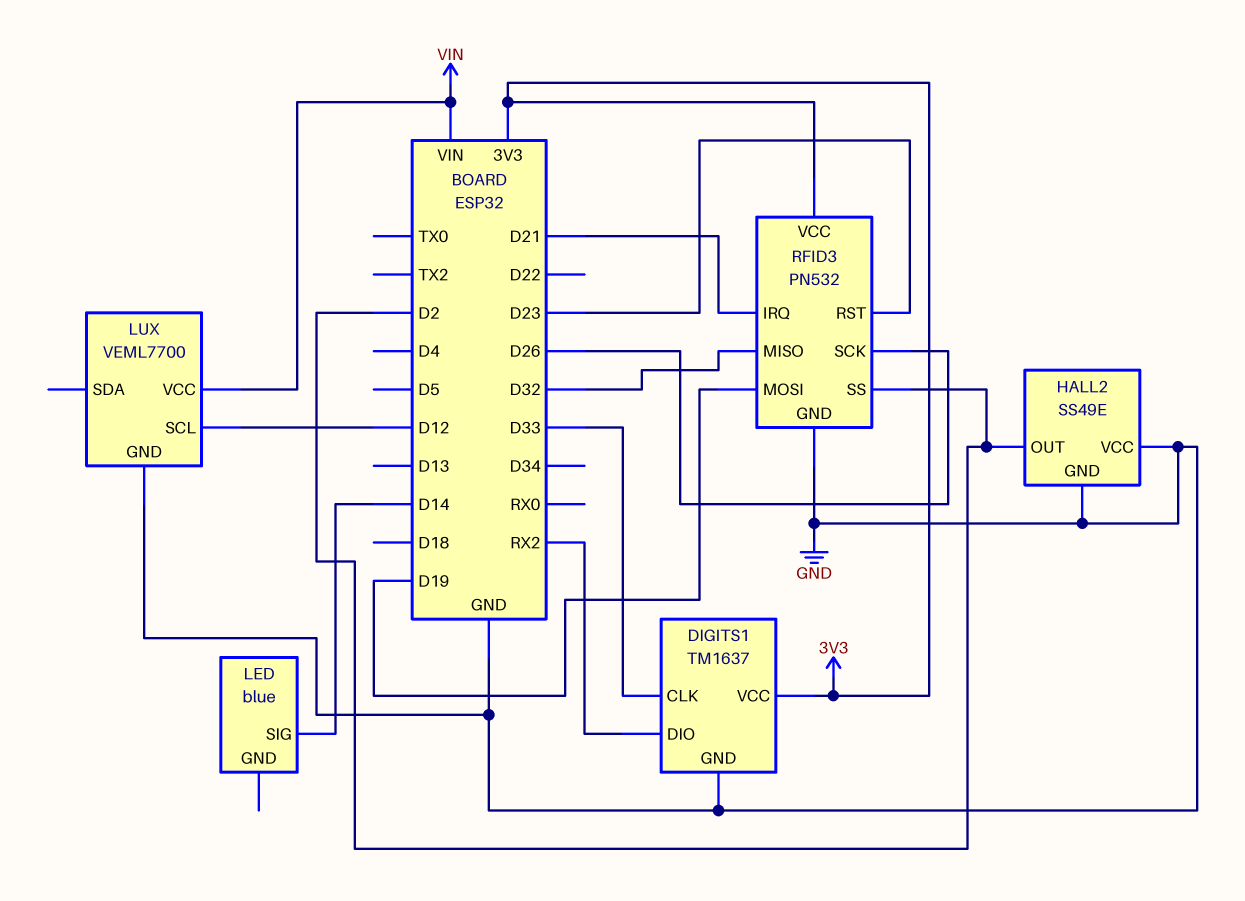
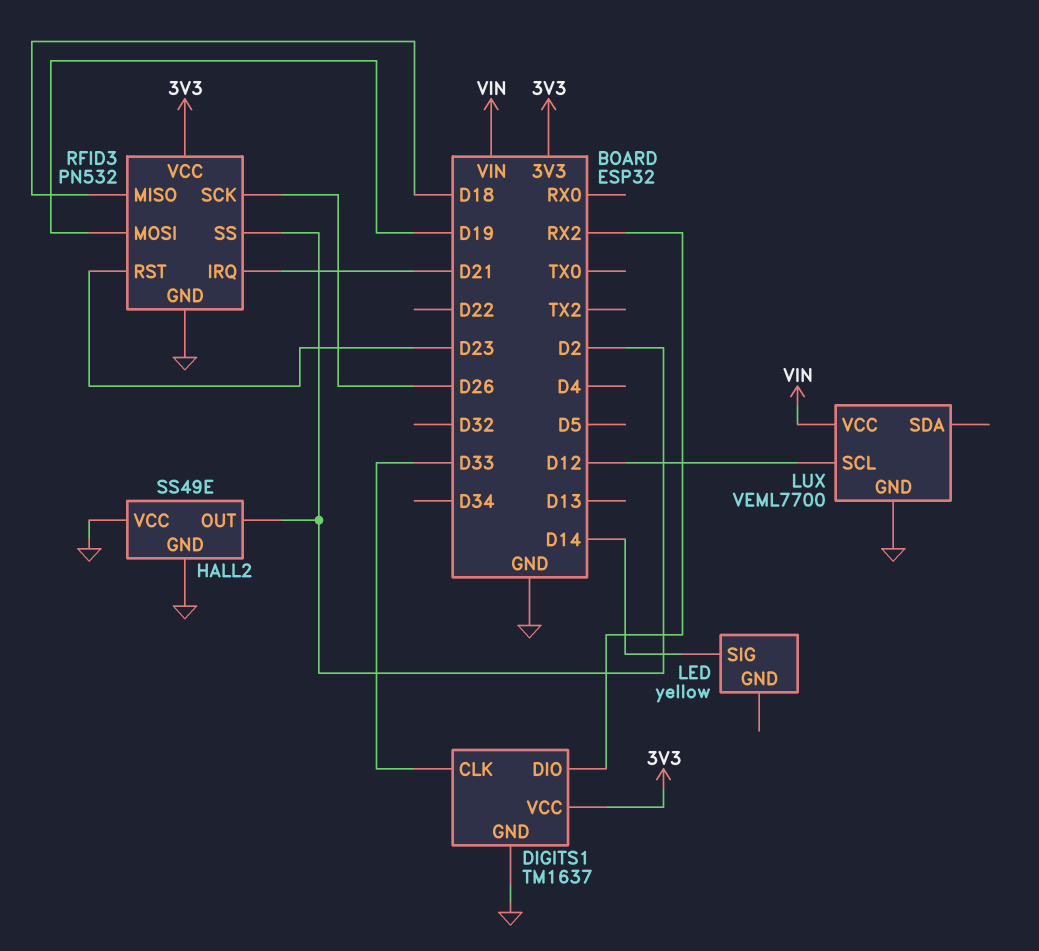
LED: blue -> yellow
RFID3 pin MISO: D32 -> D18

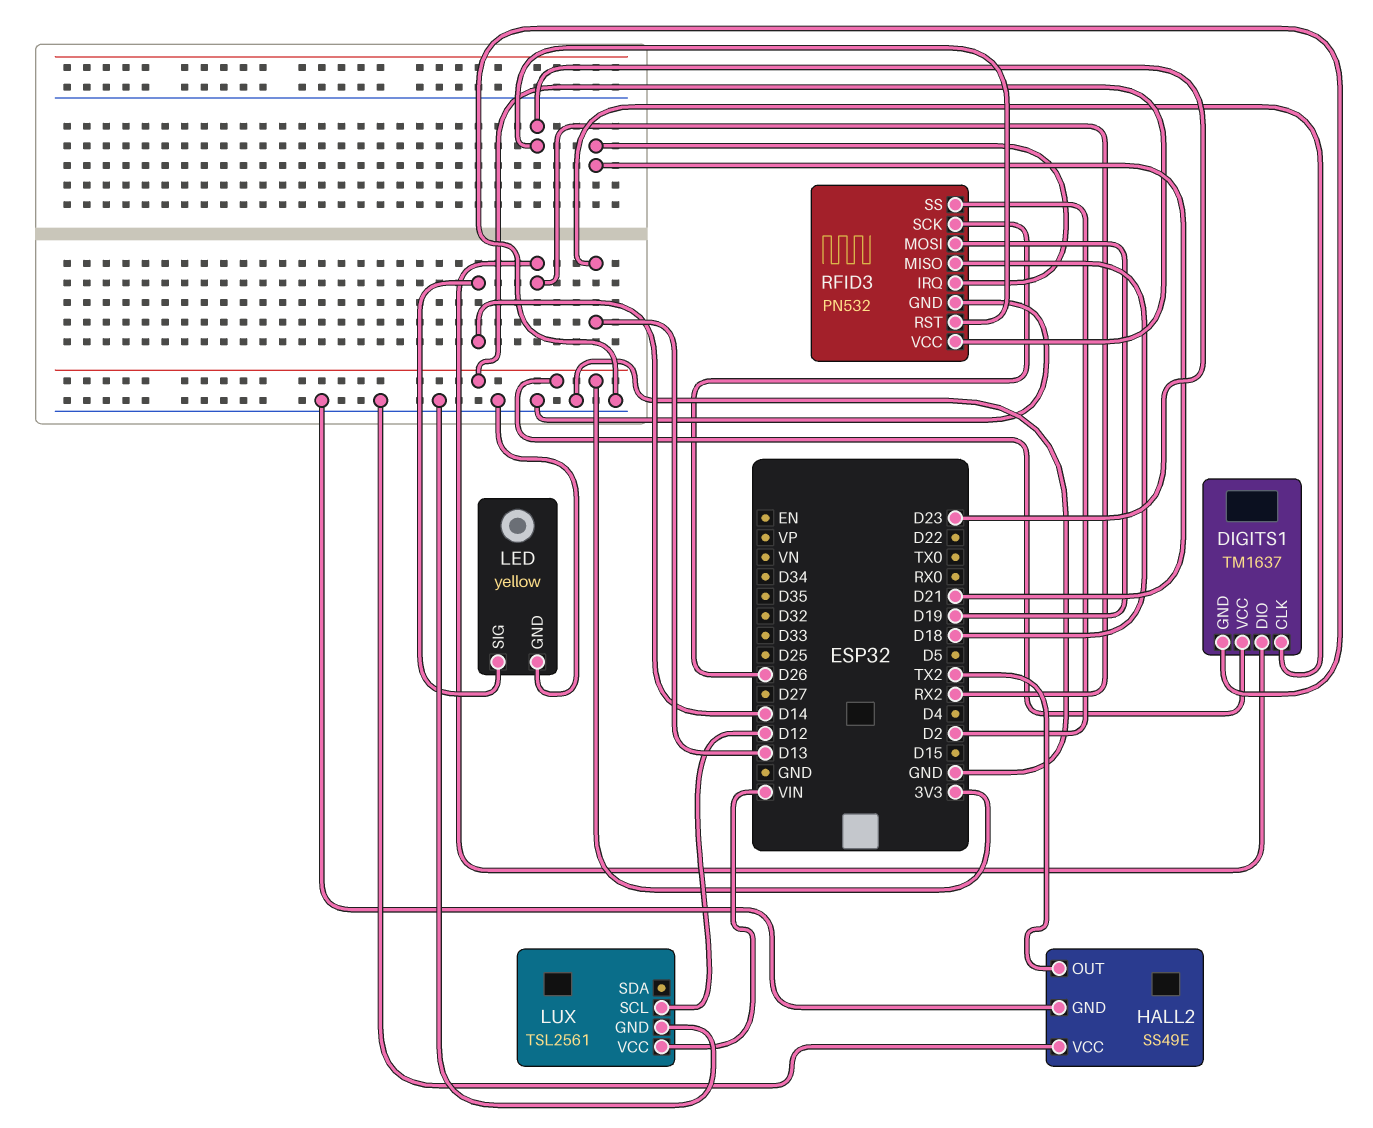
DIGITS1 pin CLK: D33 -> D13
HALL2 pin OUT: D2 -> TX2
LED pin GND: none -> GND
LUX: VEML7700 -> TSL2561

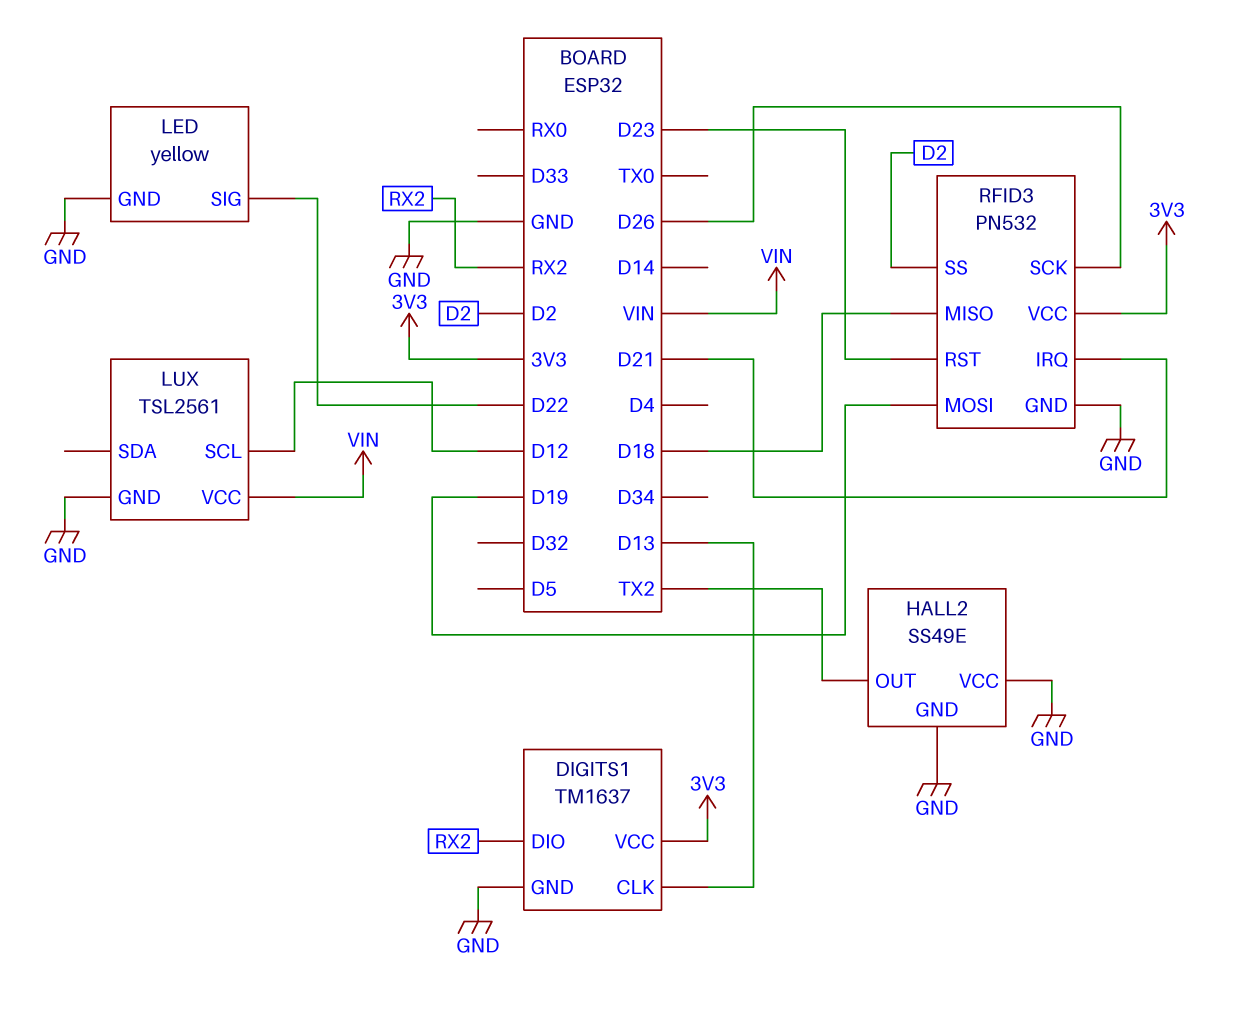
LED pin SIG: D14 -> D22

